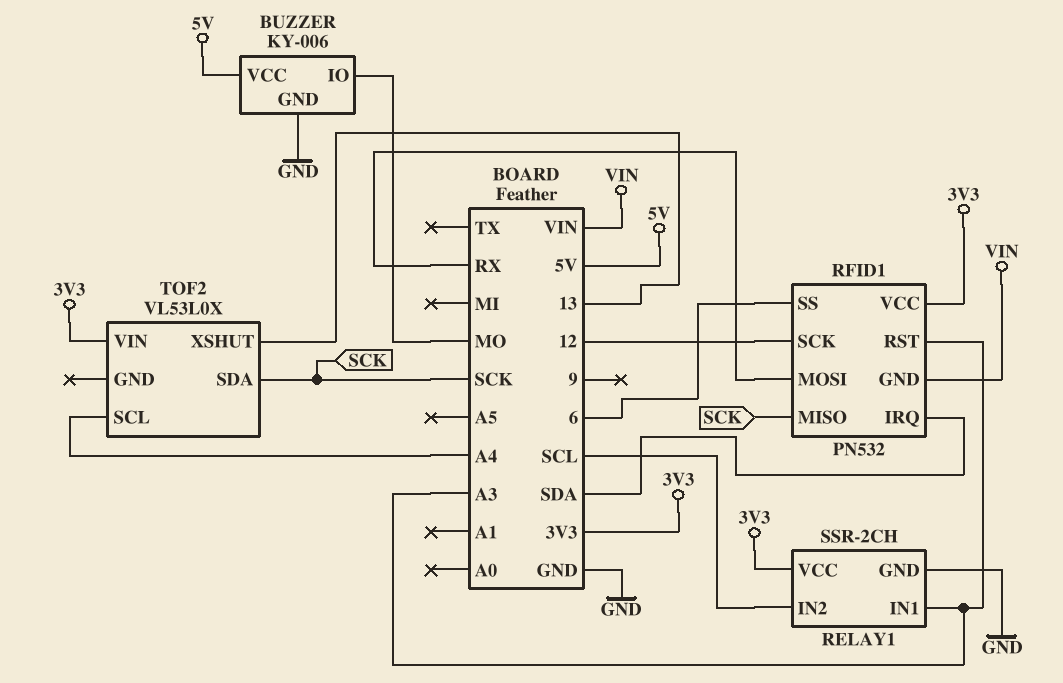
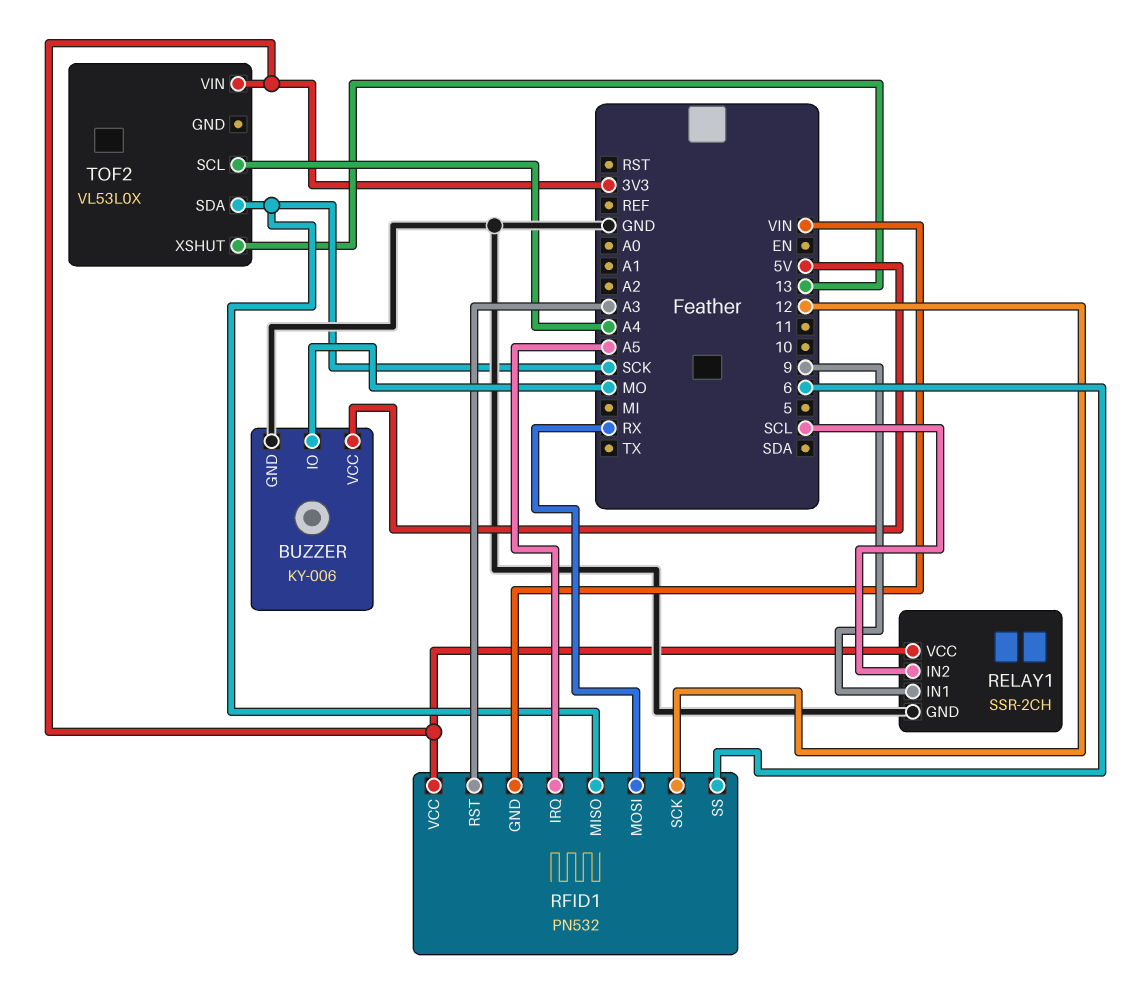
RELAY1 pin IN1: A3 -> 9
RFID1 pin IRQ: SDA -> A5

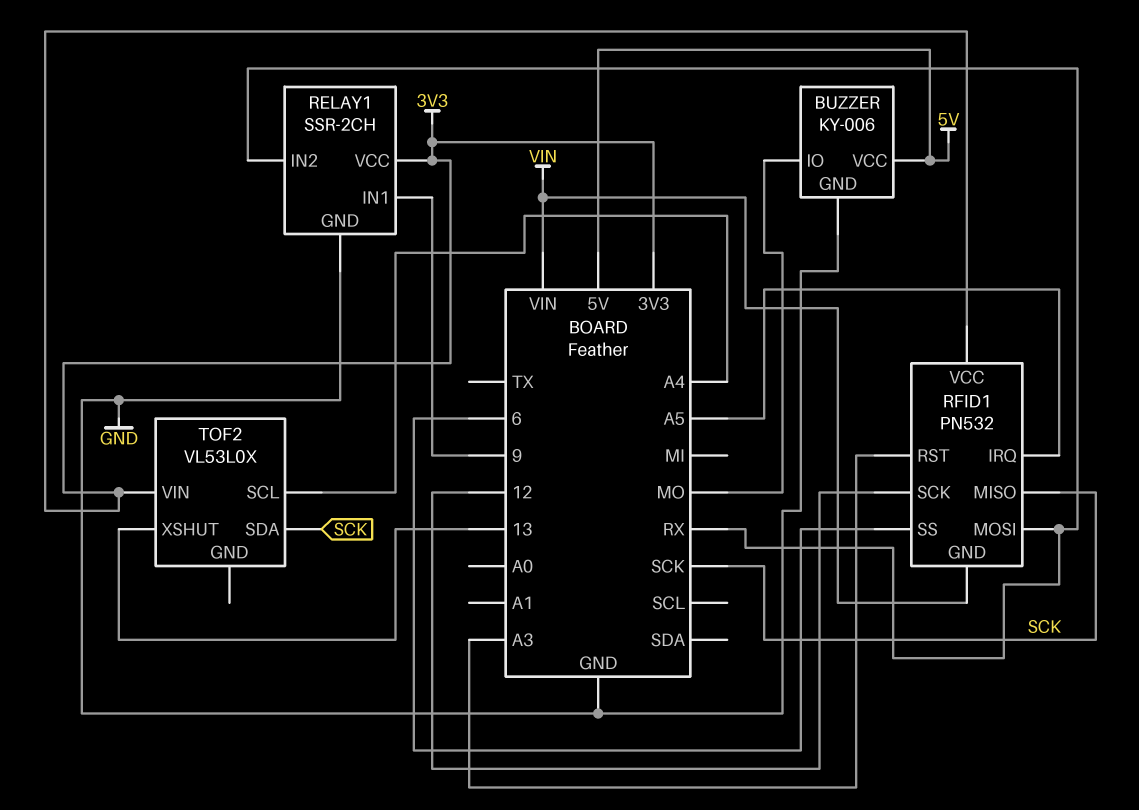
RELAY1 pin IN2: SCL -> RX

